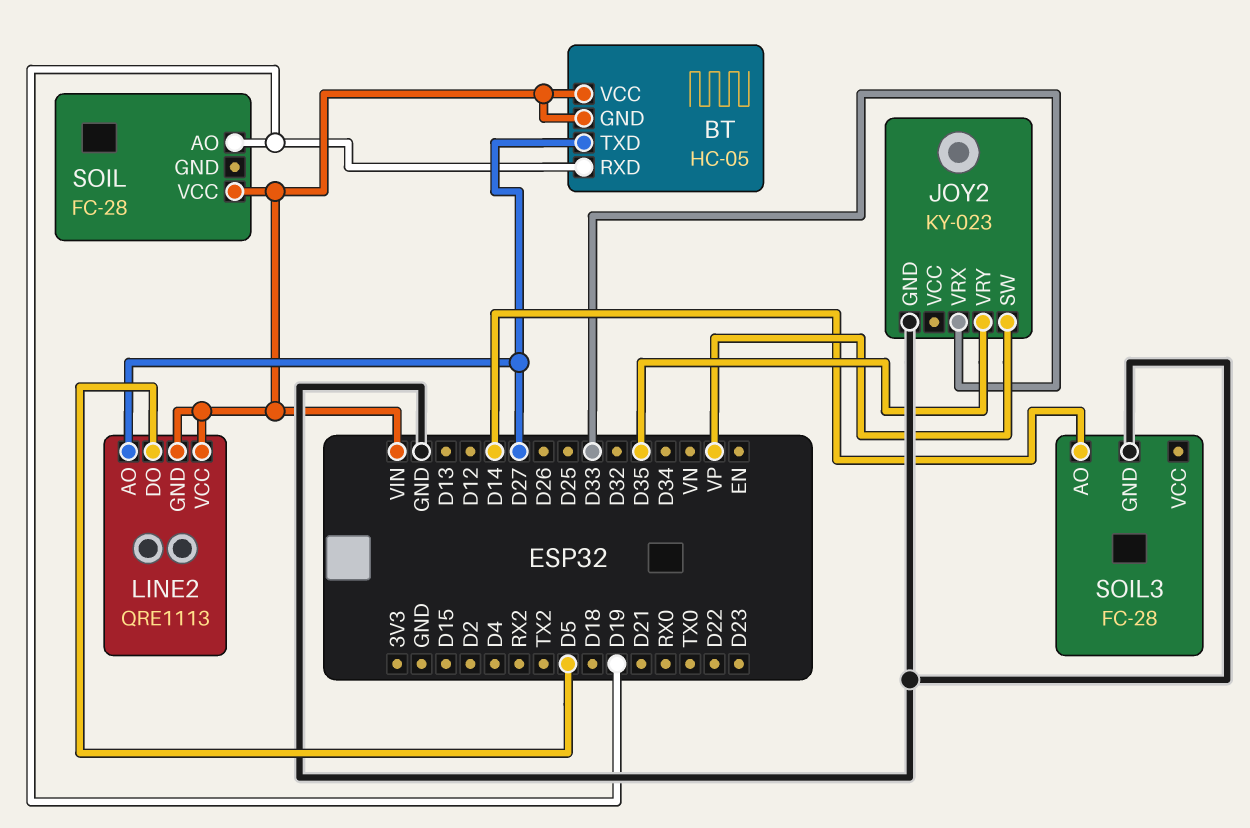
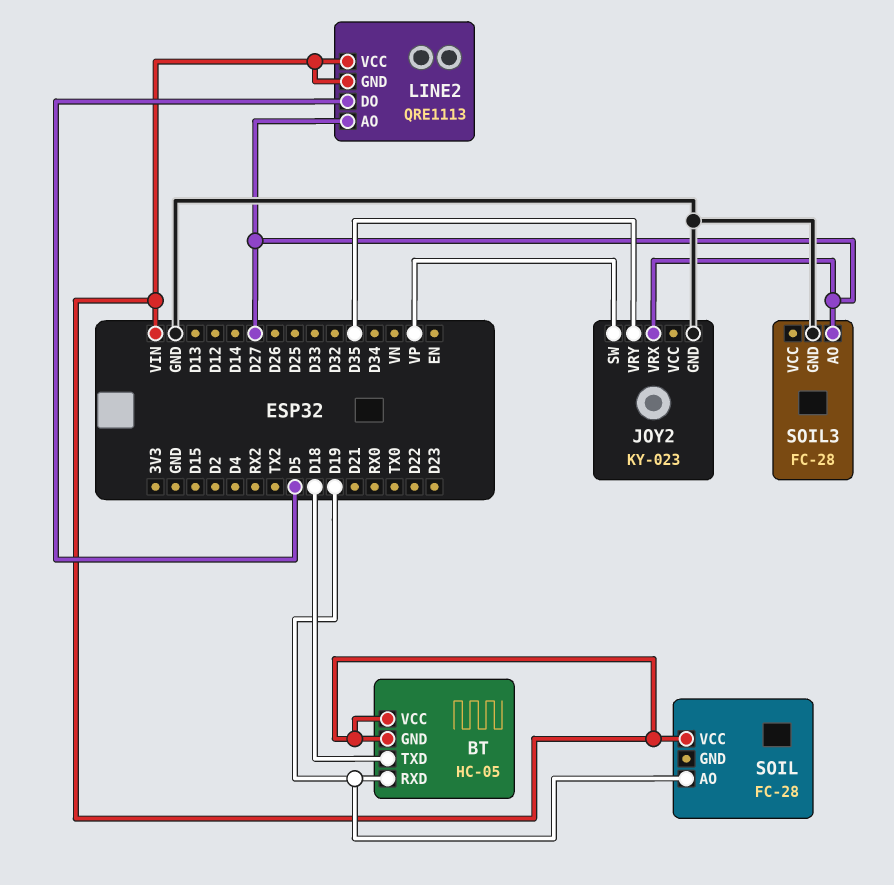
BT pin TXD: D27 -> D18
JOY2 pin VRX: D33 -> D27
SOIL3 pin AO: D14 -> D27

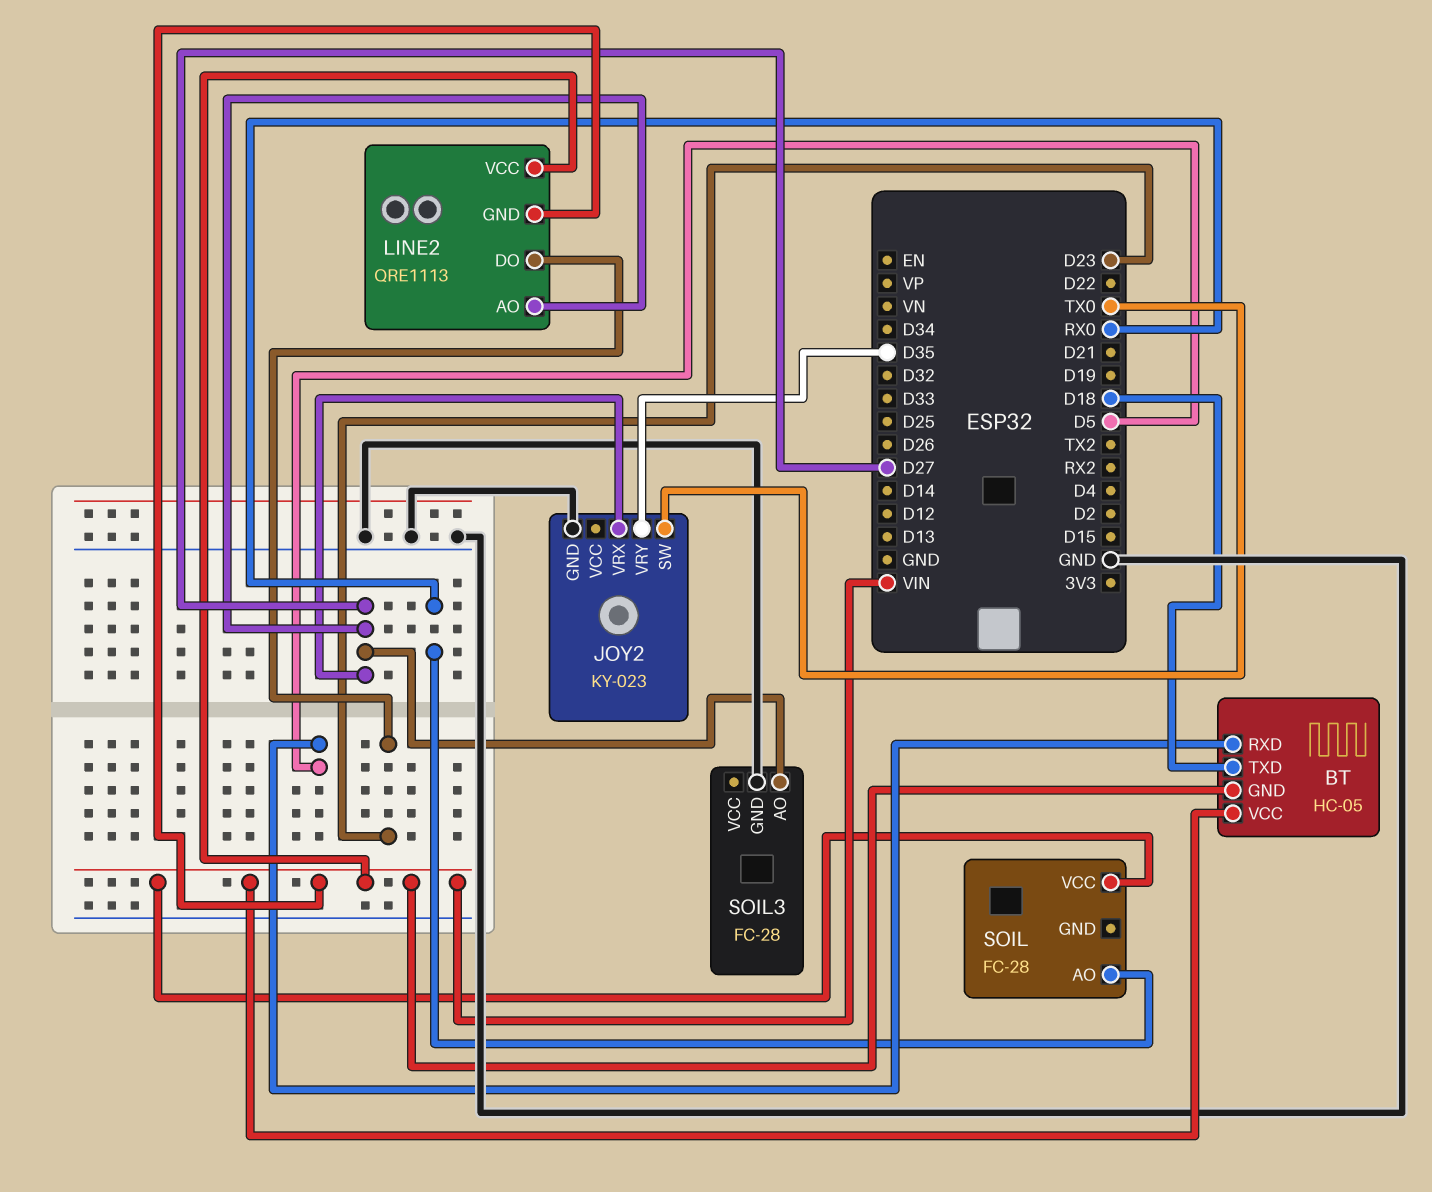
BT pin RXD: D19 -> D5
JOY2 pin SW: VP -> TX0
LINE2 pin DO: D5 -> D23
SOIL pin AO: D19 -> RX0

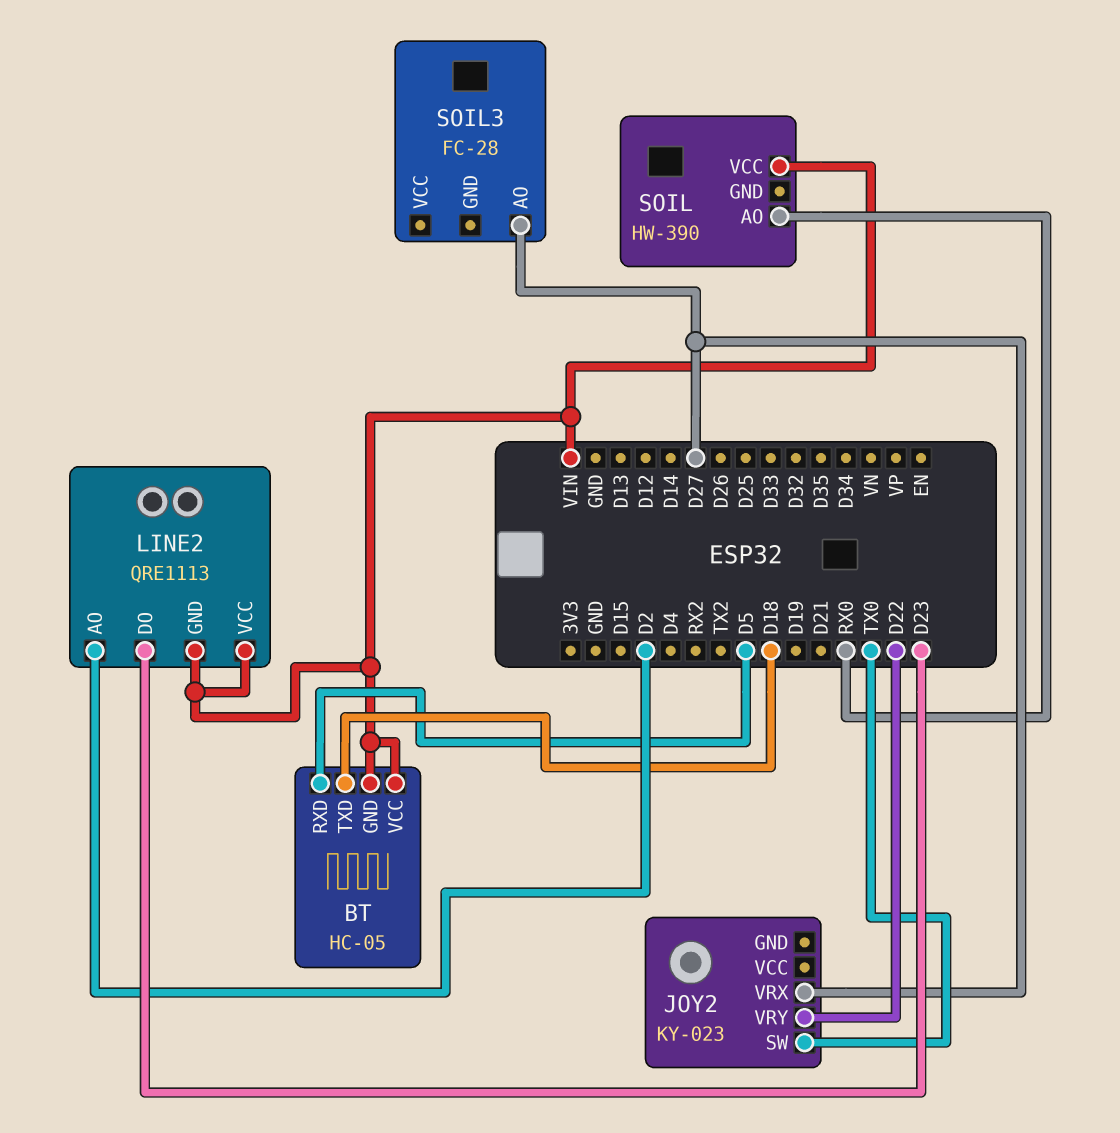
JOY2 pin GND: GND -> none
JOY2 pin VRY: D35 -> D22
LINE2 pin AO: D27 -> D2
SOIL: FC-28 -> HW-390
SOIL3 pin GND: GND -> none

